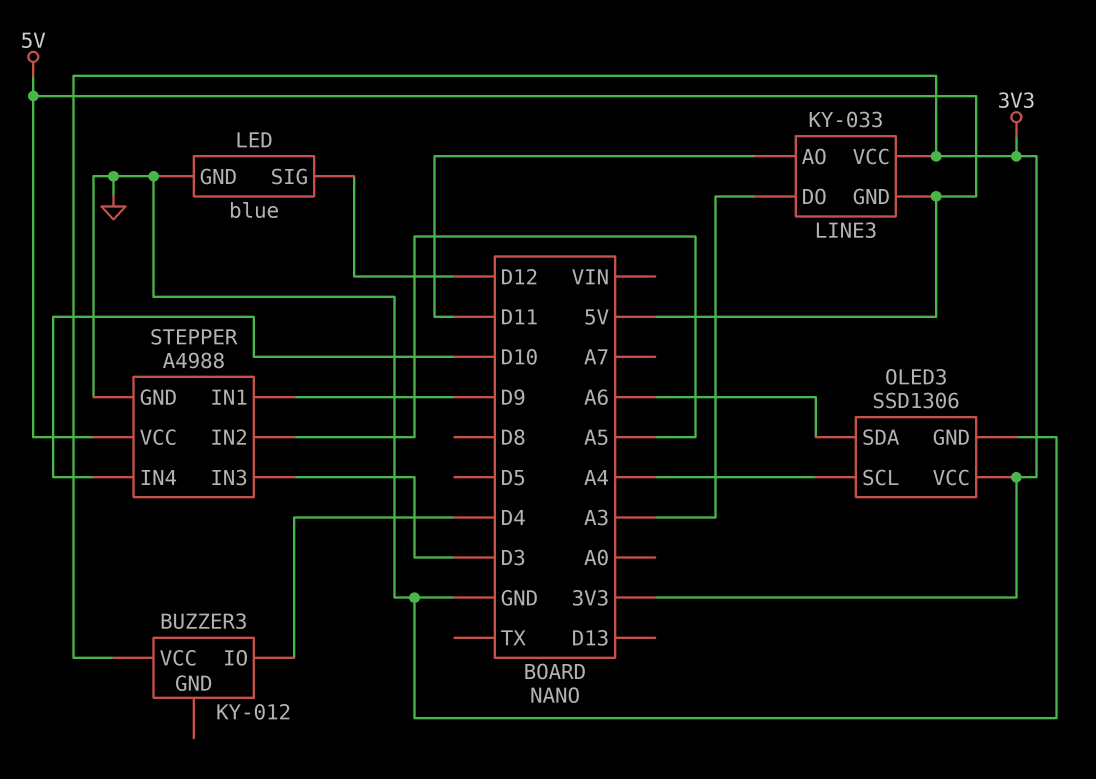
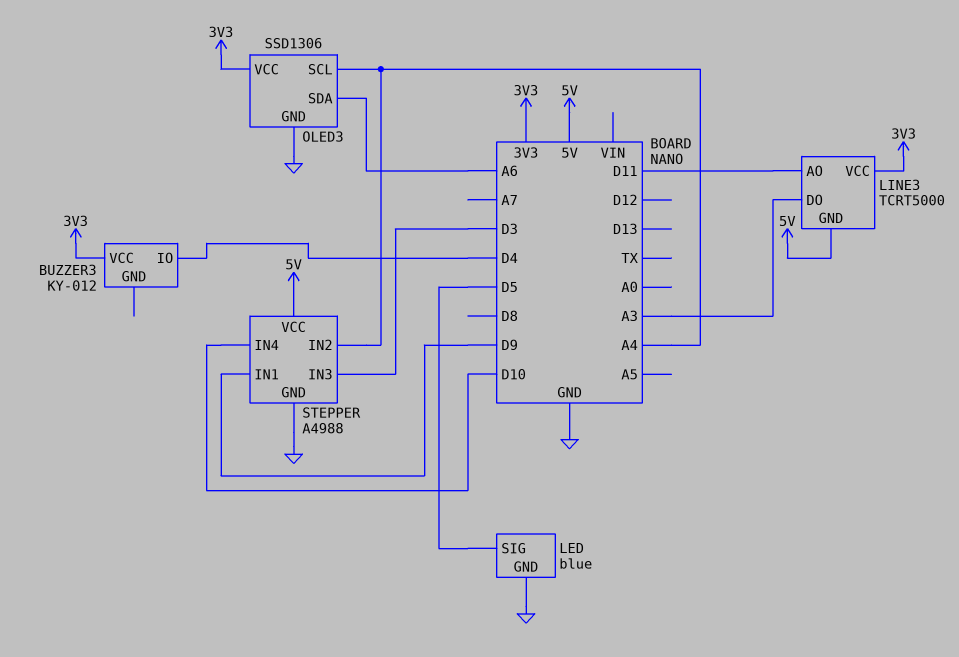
LED pin SIG: D12 -> D5
LINE3: KY-033 -> TCRT5000
STEPPER pin IN2: A5 -> A4

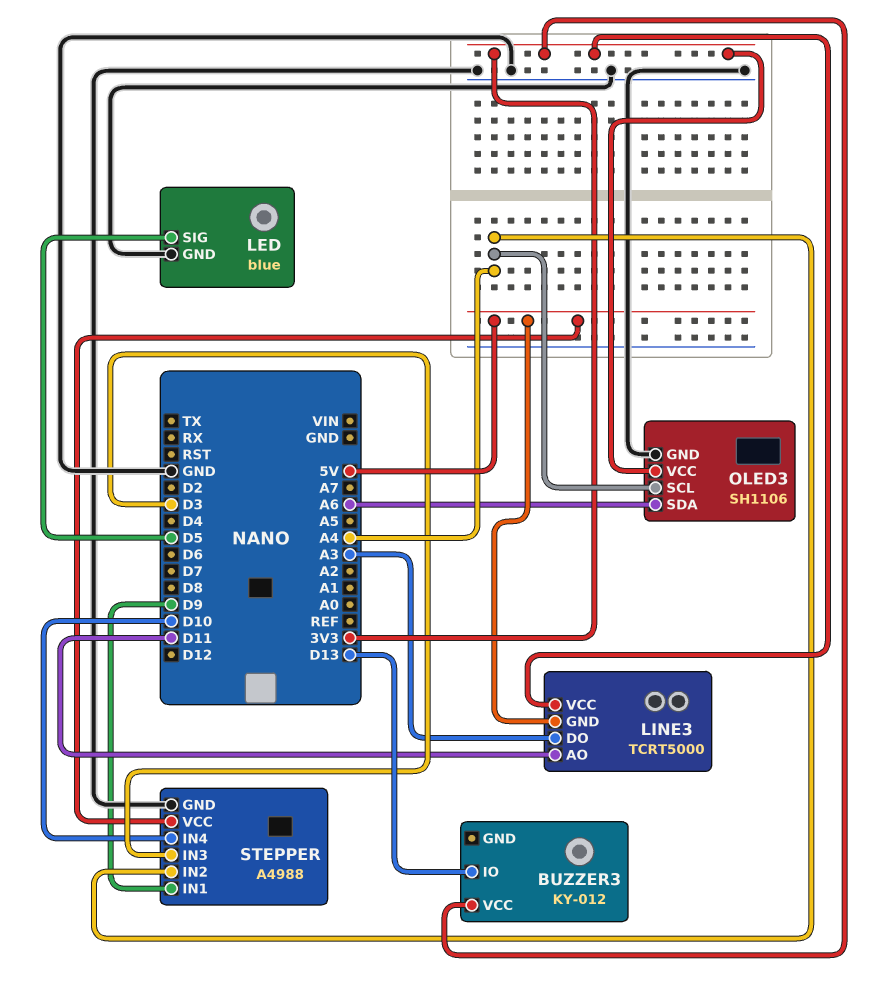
BUZZER3 pin IO: D4 -> D13
OLED3: SSD1306 -> SH1106

